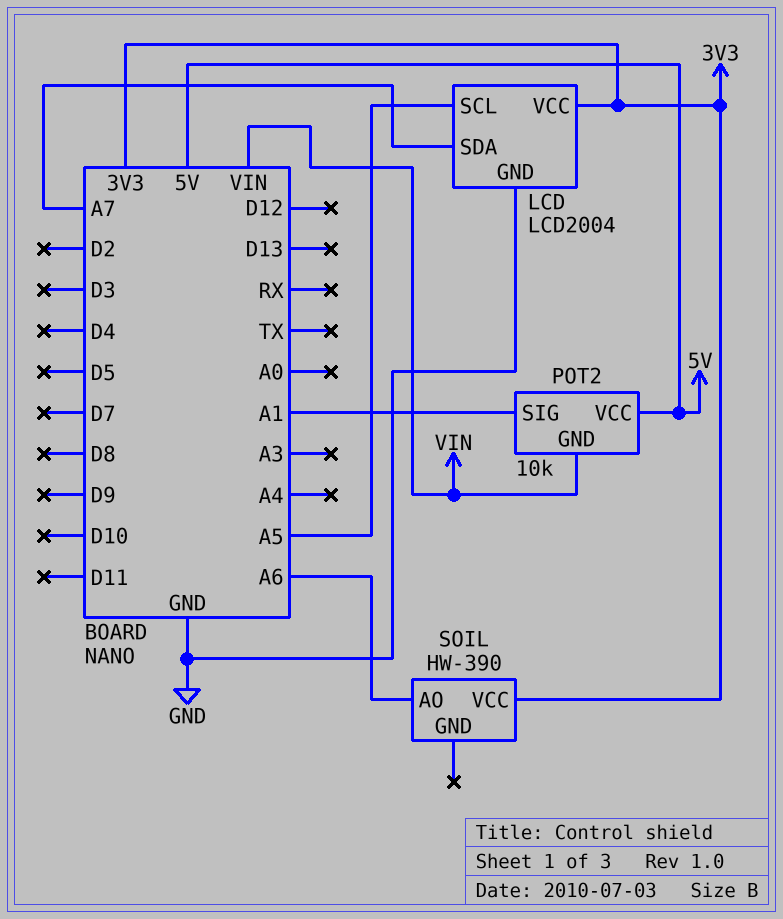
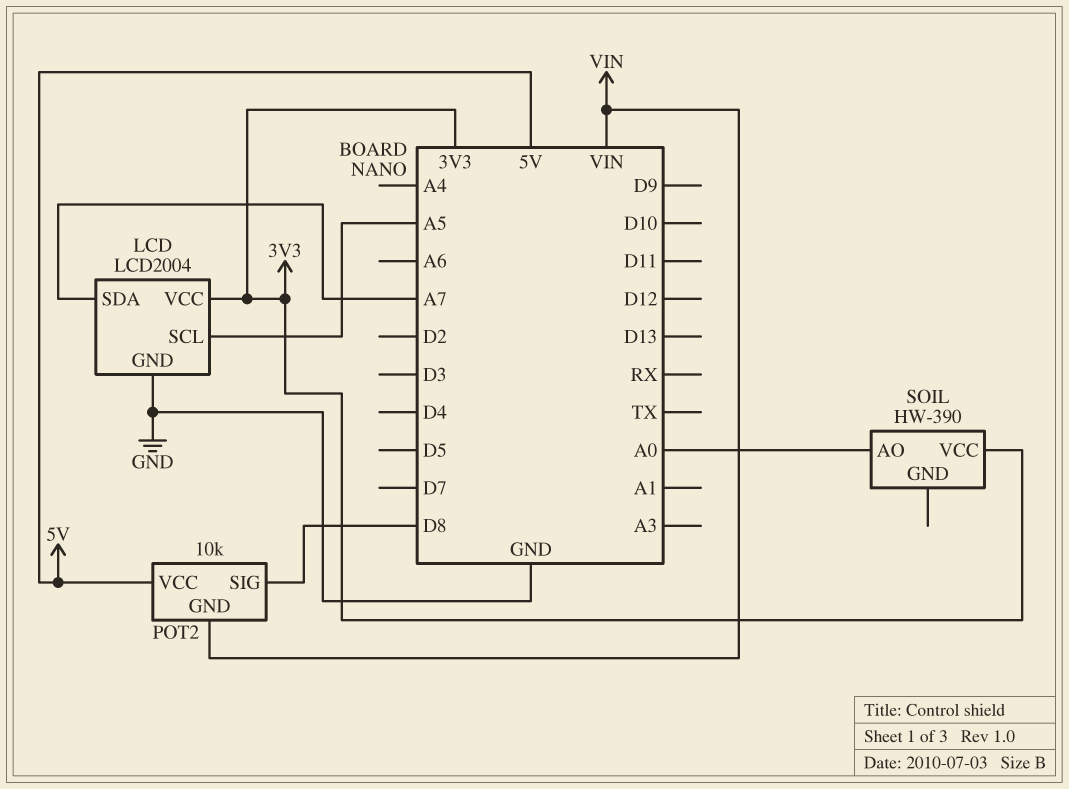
POT2 pin SIG: A1 -> D8
SOIL pin AO: A6 -> A0

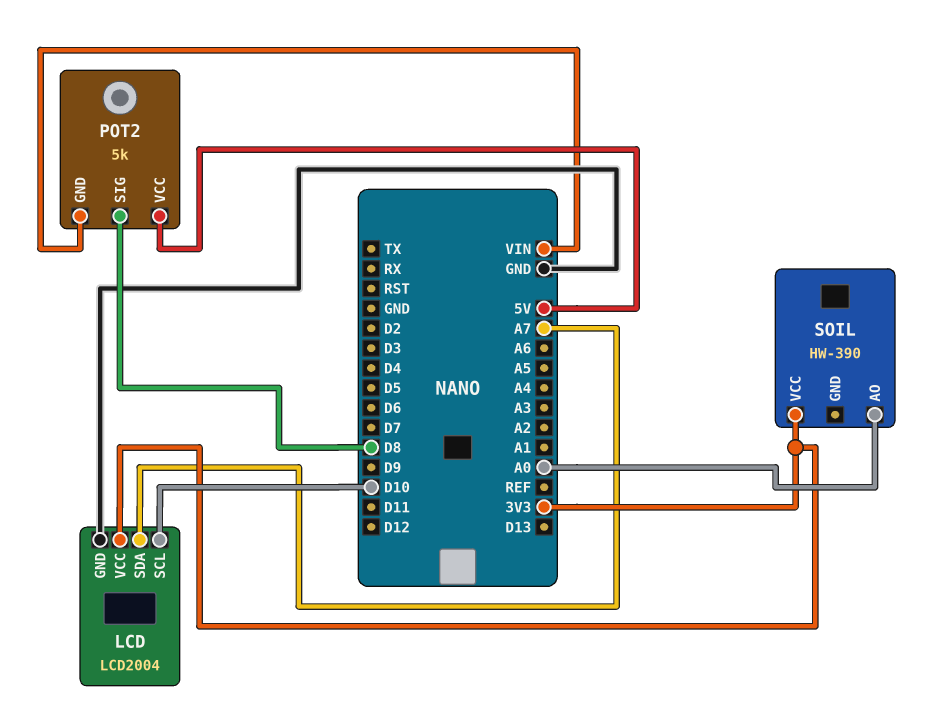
LCD pin SCL: A5 -> D10
POT2: 10k -> 5k

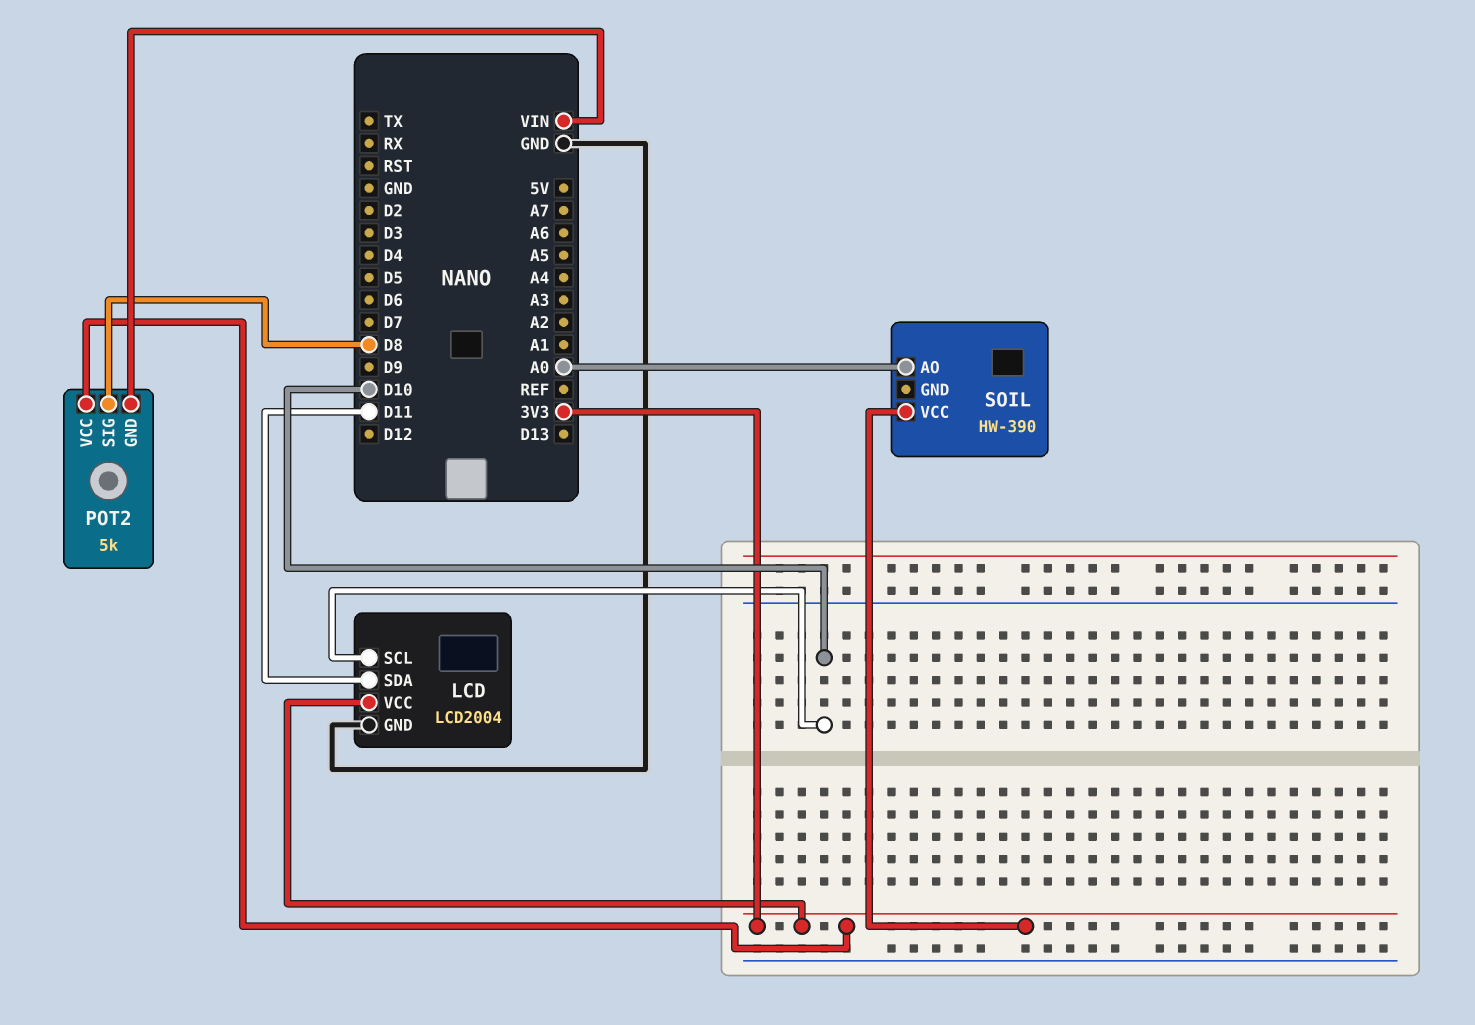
LCD pin SDA: A7 -> D11
POT2 pin VCC: 5V -> 3V3

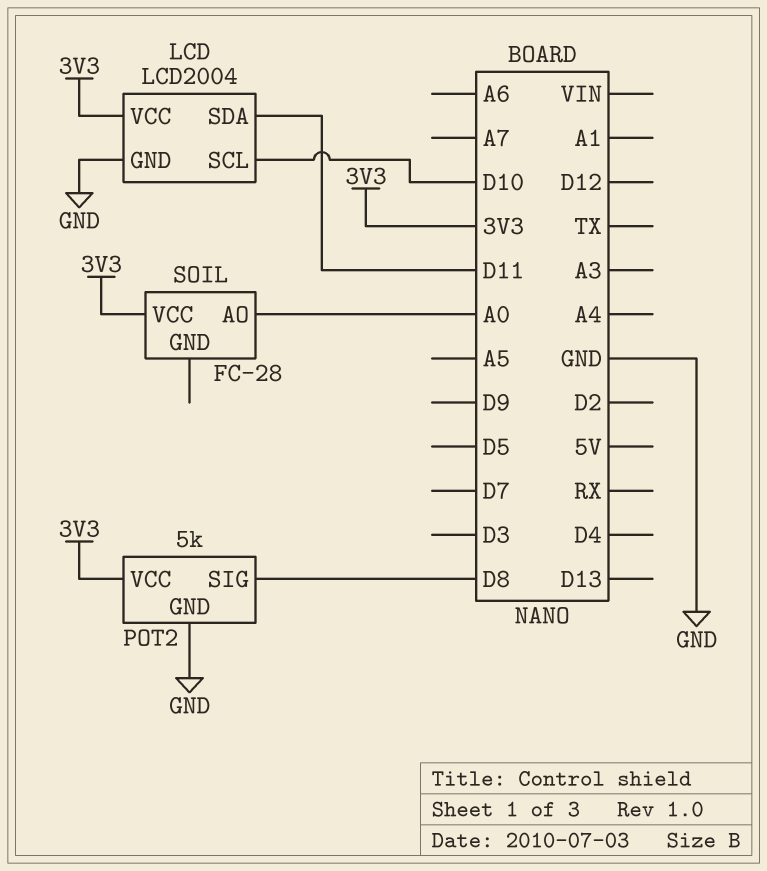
POT2 pin GND: VIN -> GND
SOIL: HW-390 -> FC-28

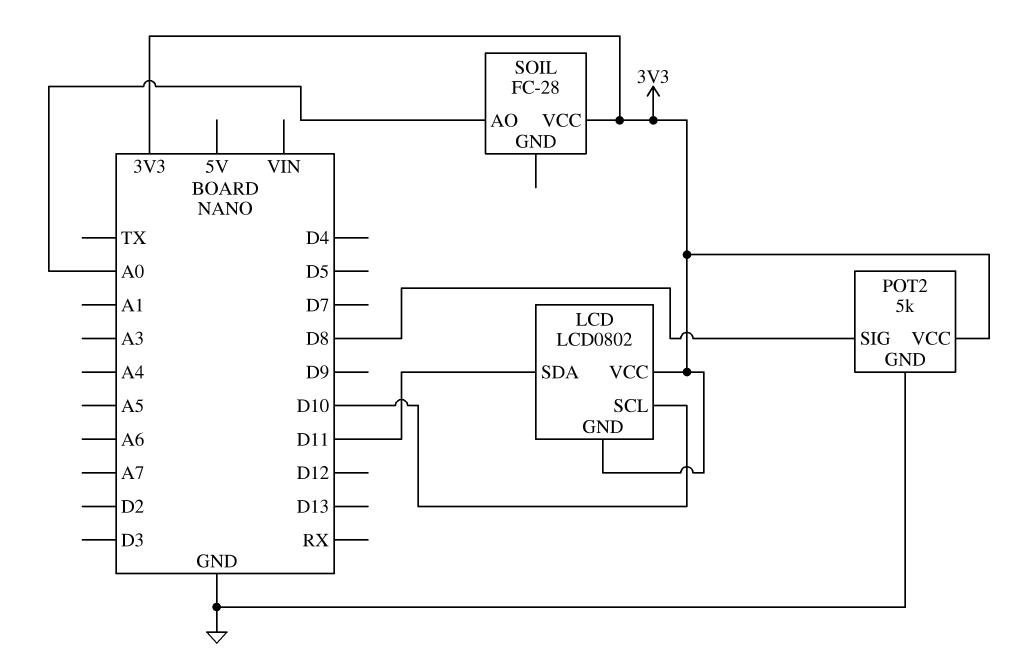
LCD: LCD2004 -> LCD0802
LCD pin GND: GND -> 3V3

